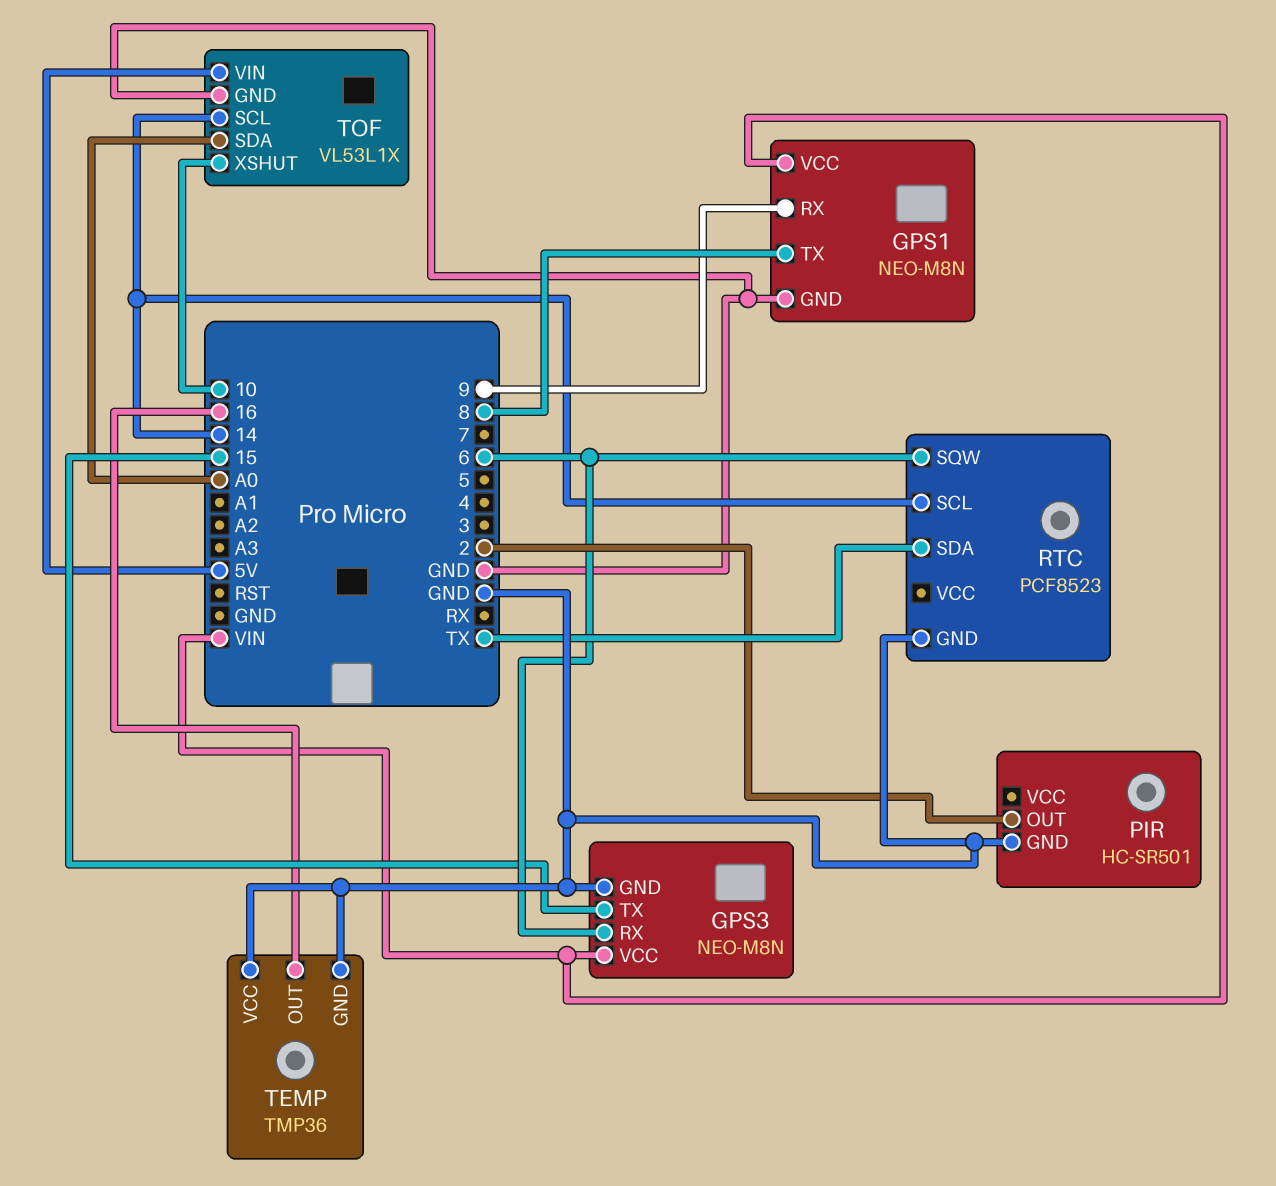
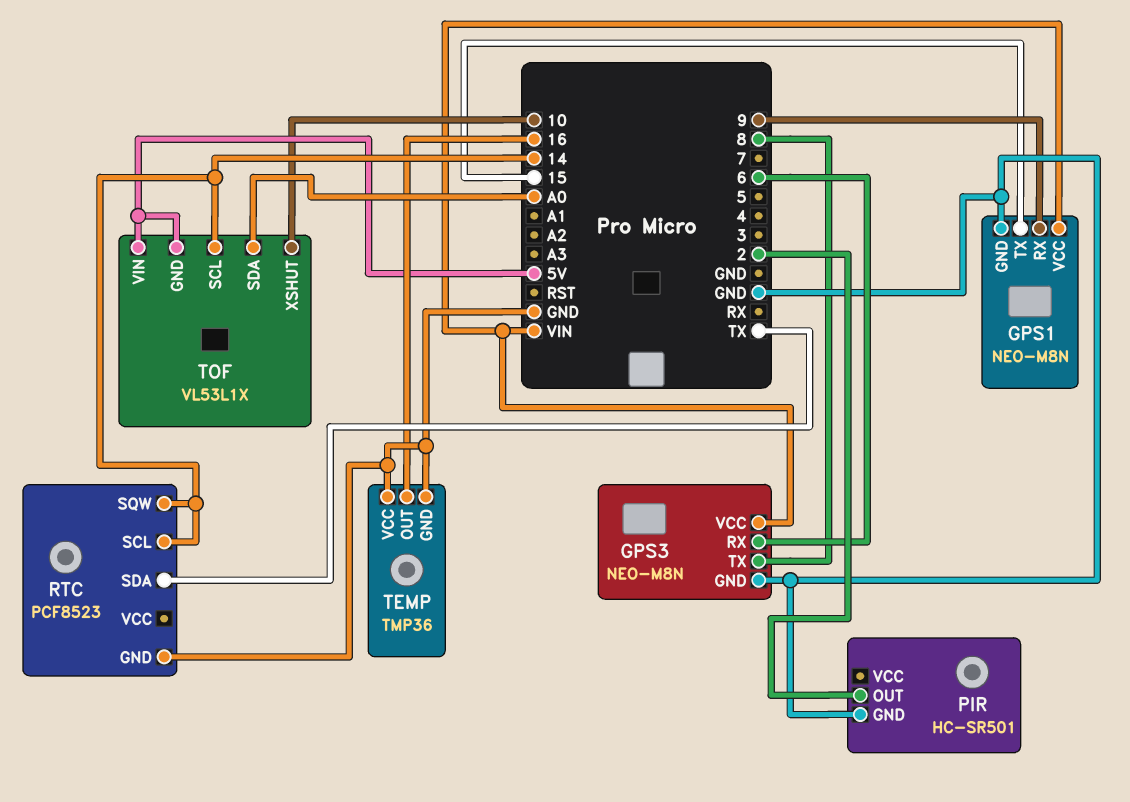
GPS1 pin TX: 8 -> 15
GPS3 pin TX: 15 -> 8
RTC pin SQW: 6 -> 14
TOF pin GND: GND -> 5V

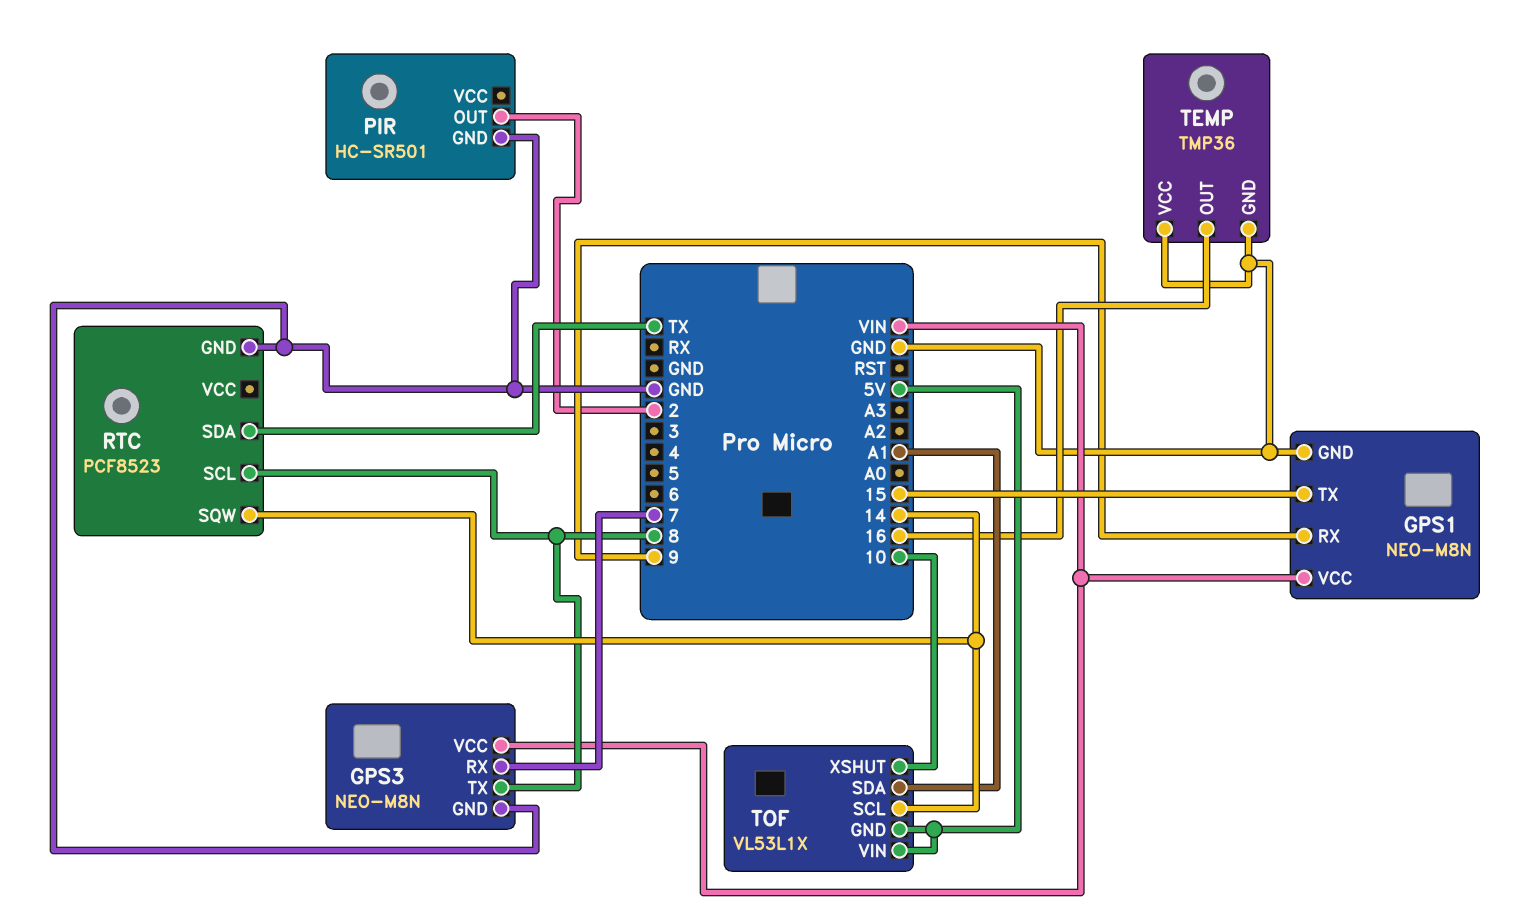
GPS3 pin RX: 6 -> 7
RTC pin SCL: 14 -> 8
TOF pin SDA: A0 -> A1

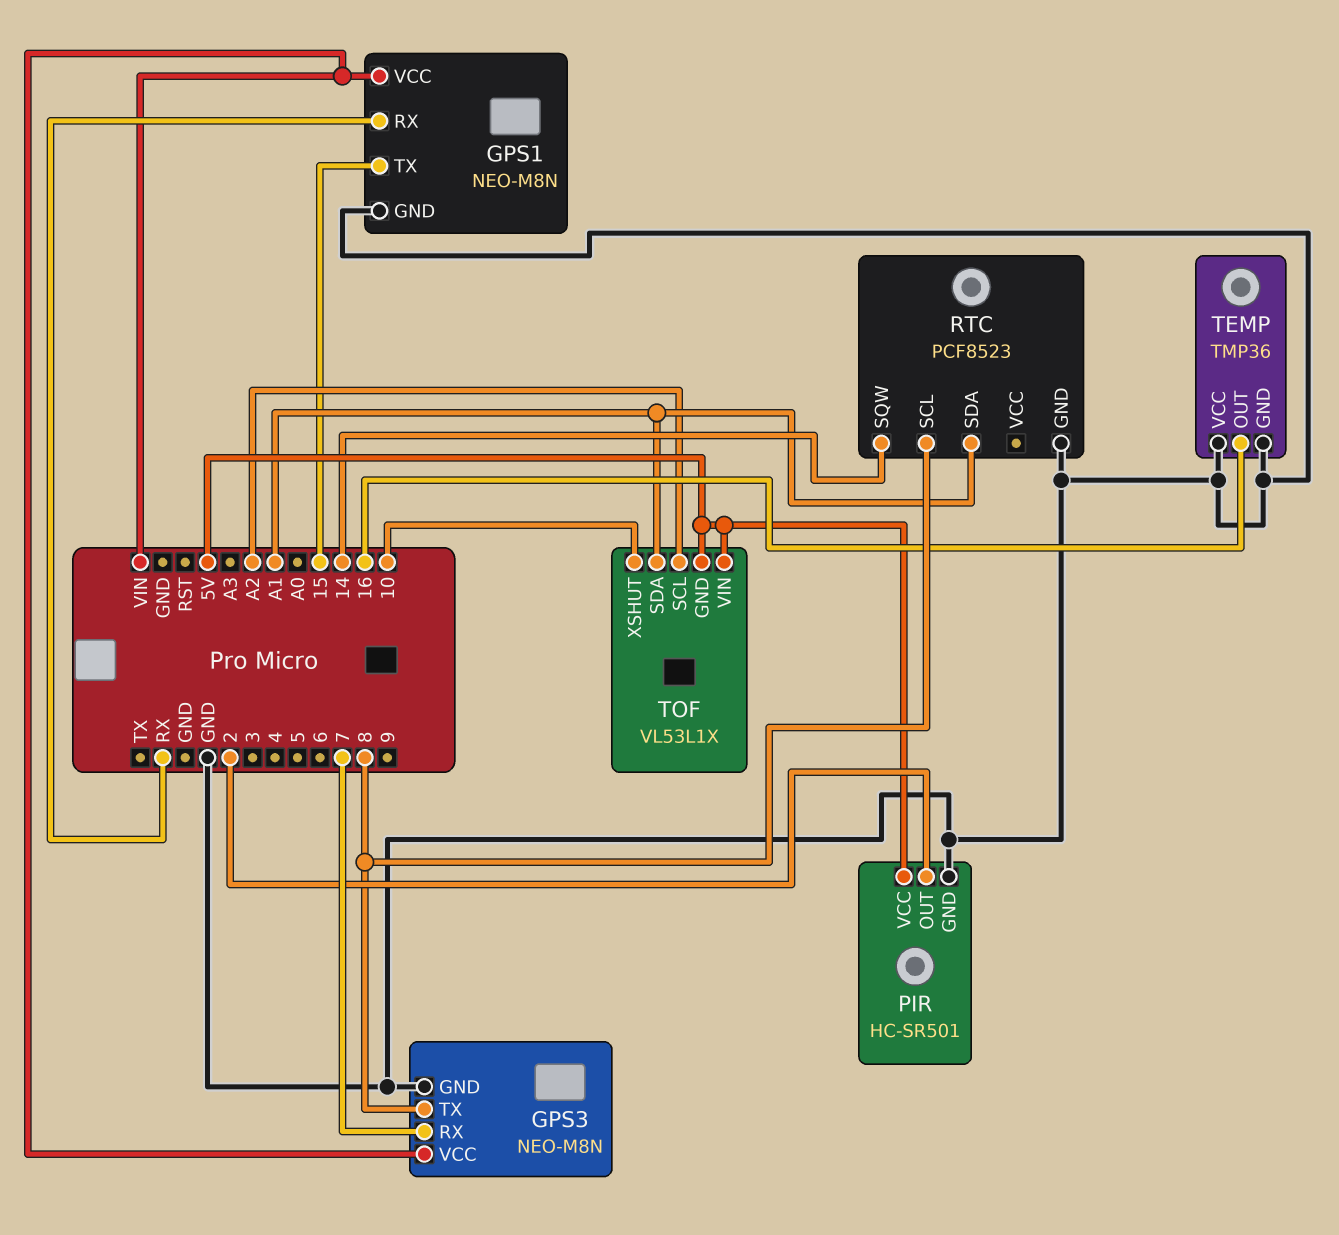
GPS1 pin RX: 9 -> RX
PIR pin VCC: none -> 5V
RTC pin SDA: TX -> A1
TOF pin SCL: 14 -> A2

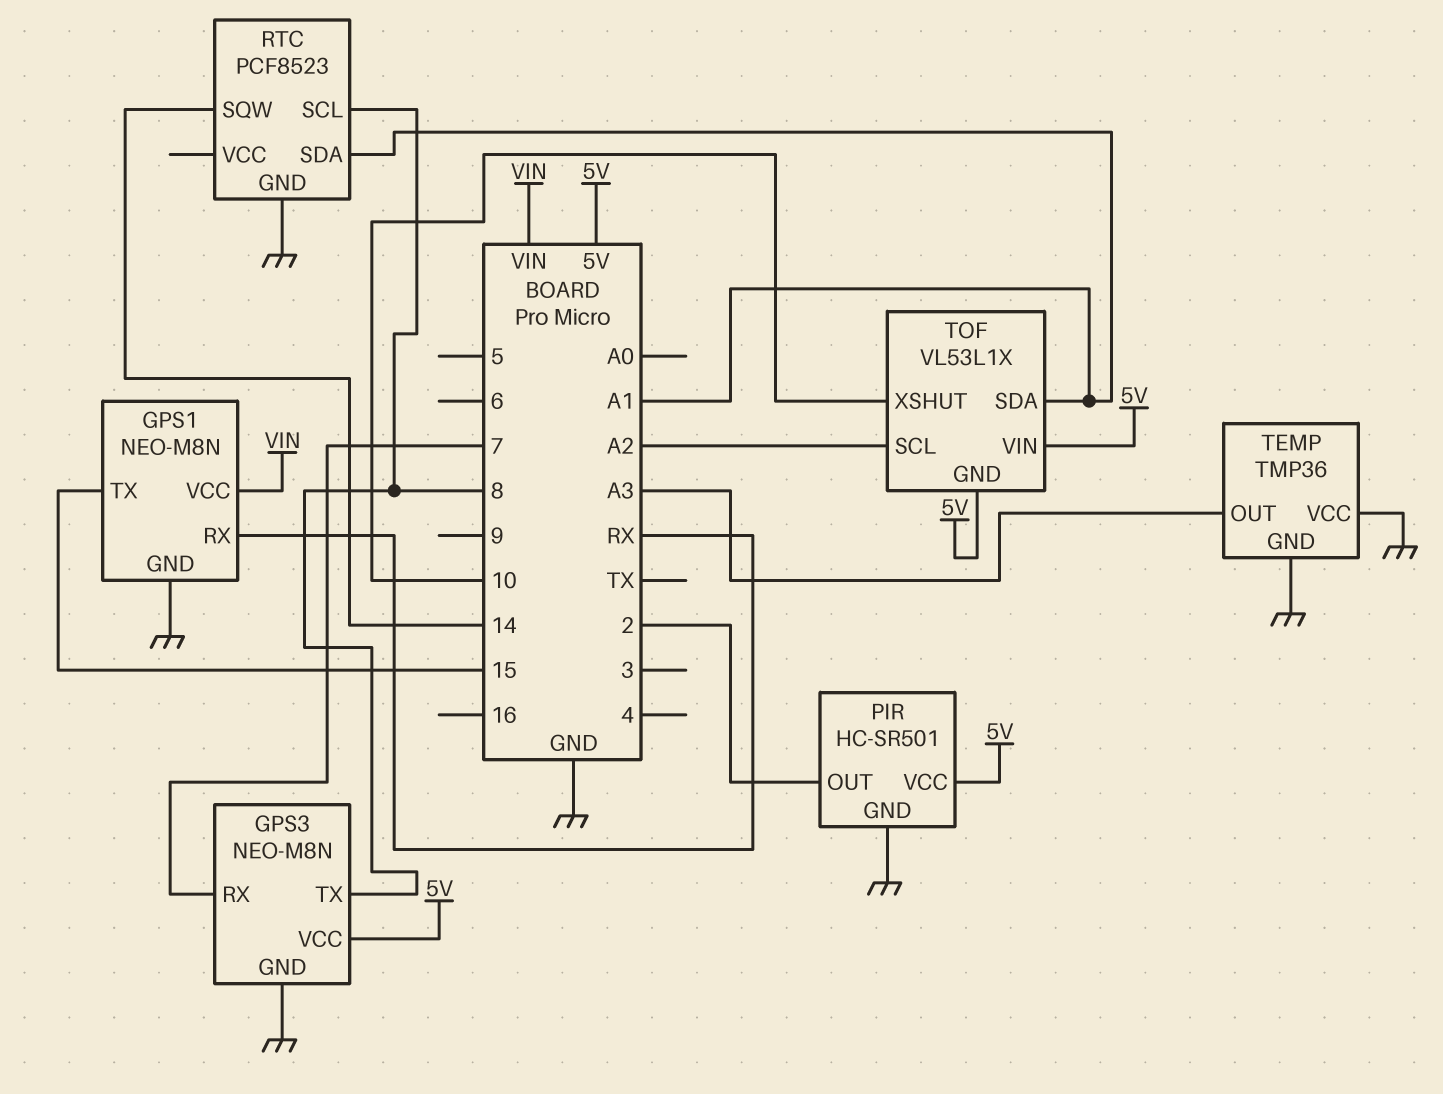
GPS3 pin VCC: VIN -> 5V
TEMP pin OUT: 16 -> A3

